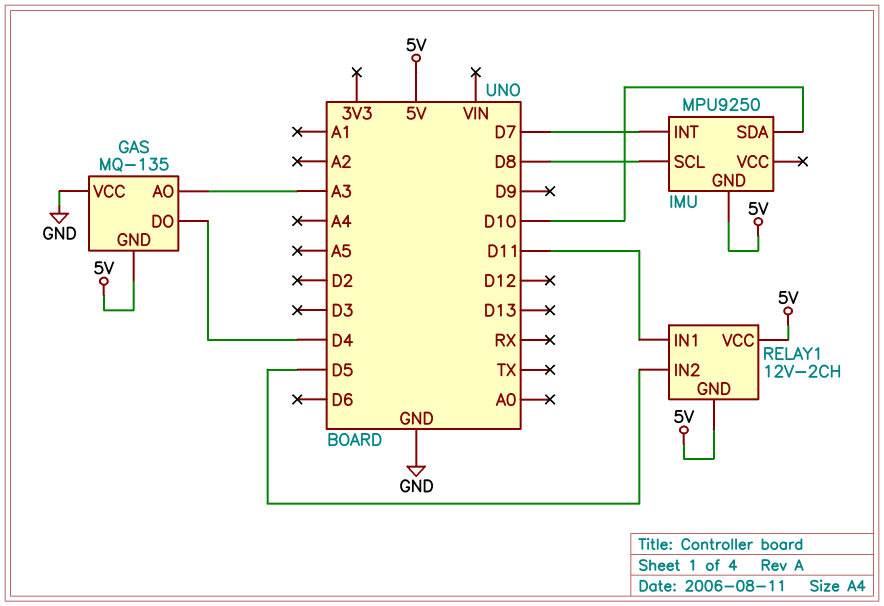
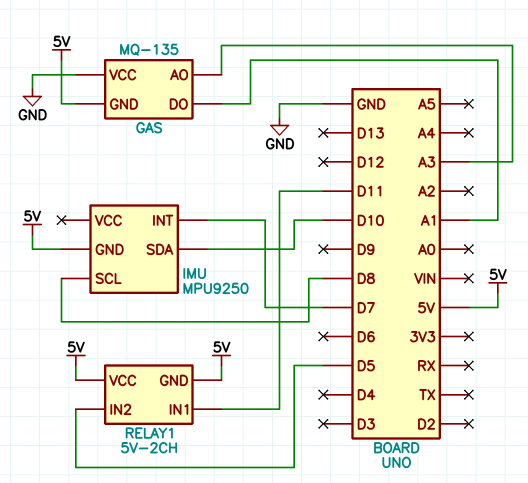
GAS pin DO: D4 -> A1
RELAY1: 12V-2CH -> 5V-2CH

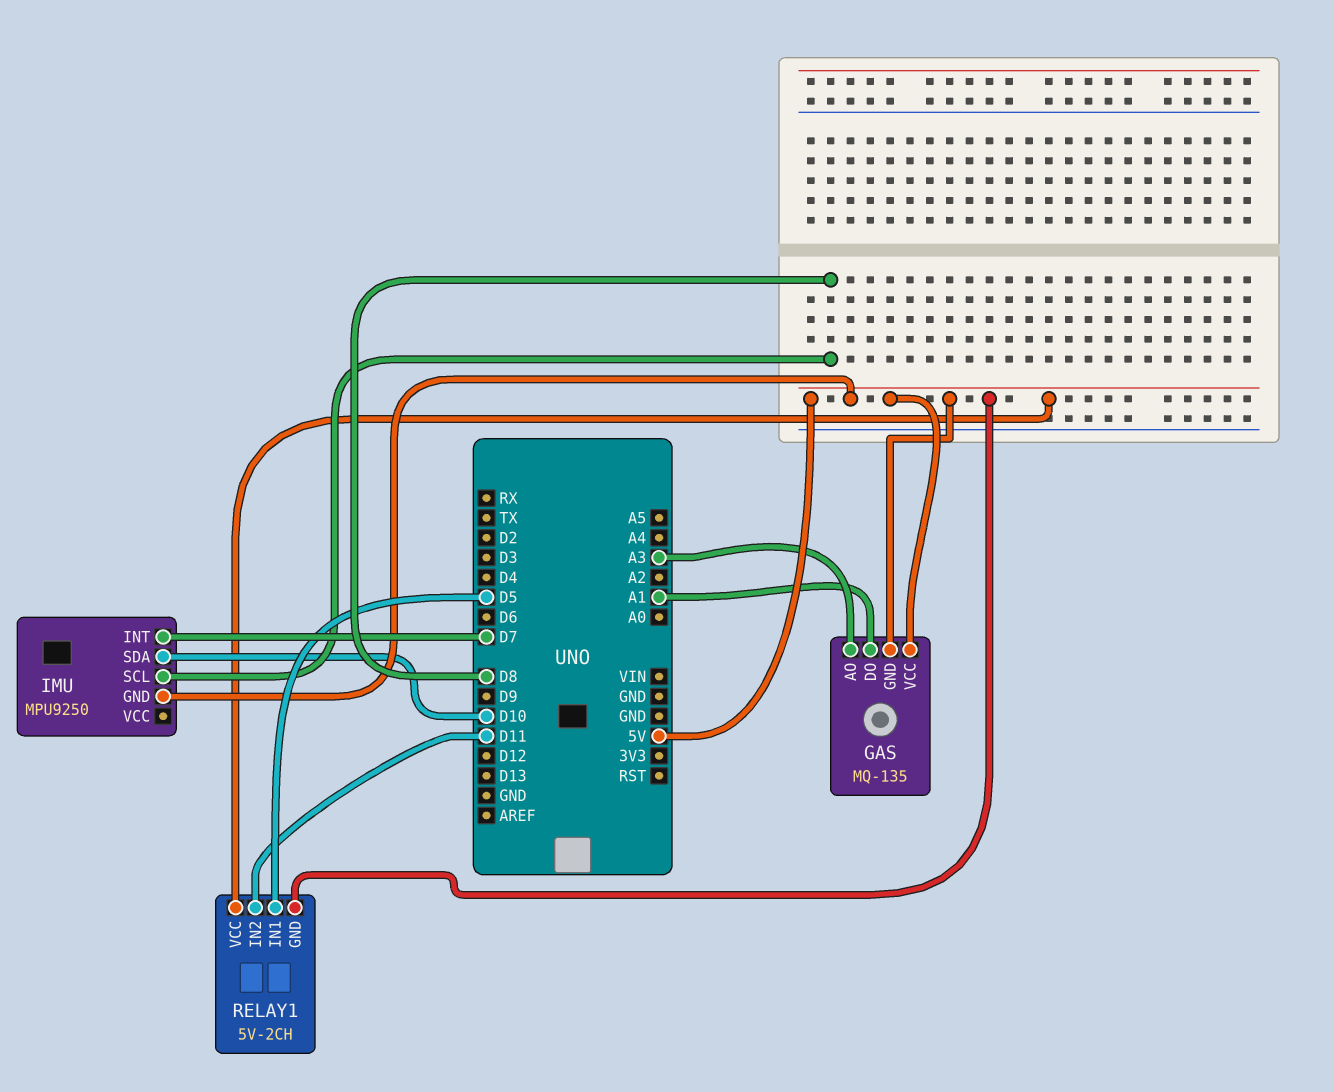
GAS pin VCC: GND -> 5V
RELAY1 pin IN1: D11 -> D5
RELAY1 pin IN2: D5 -> D11

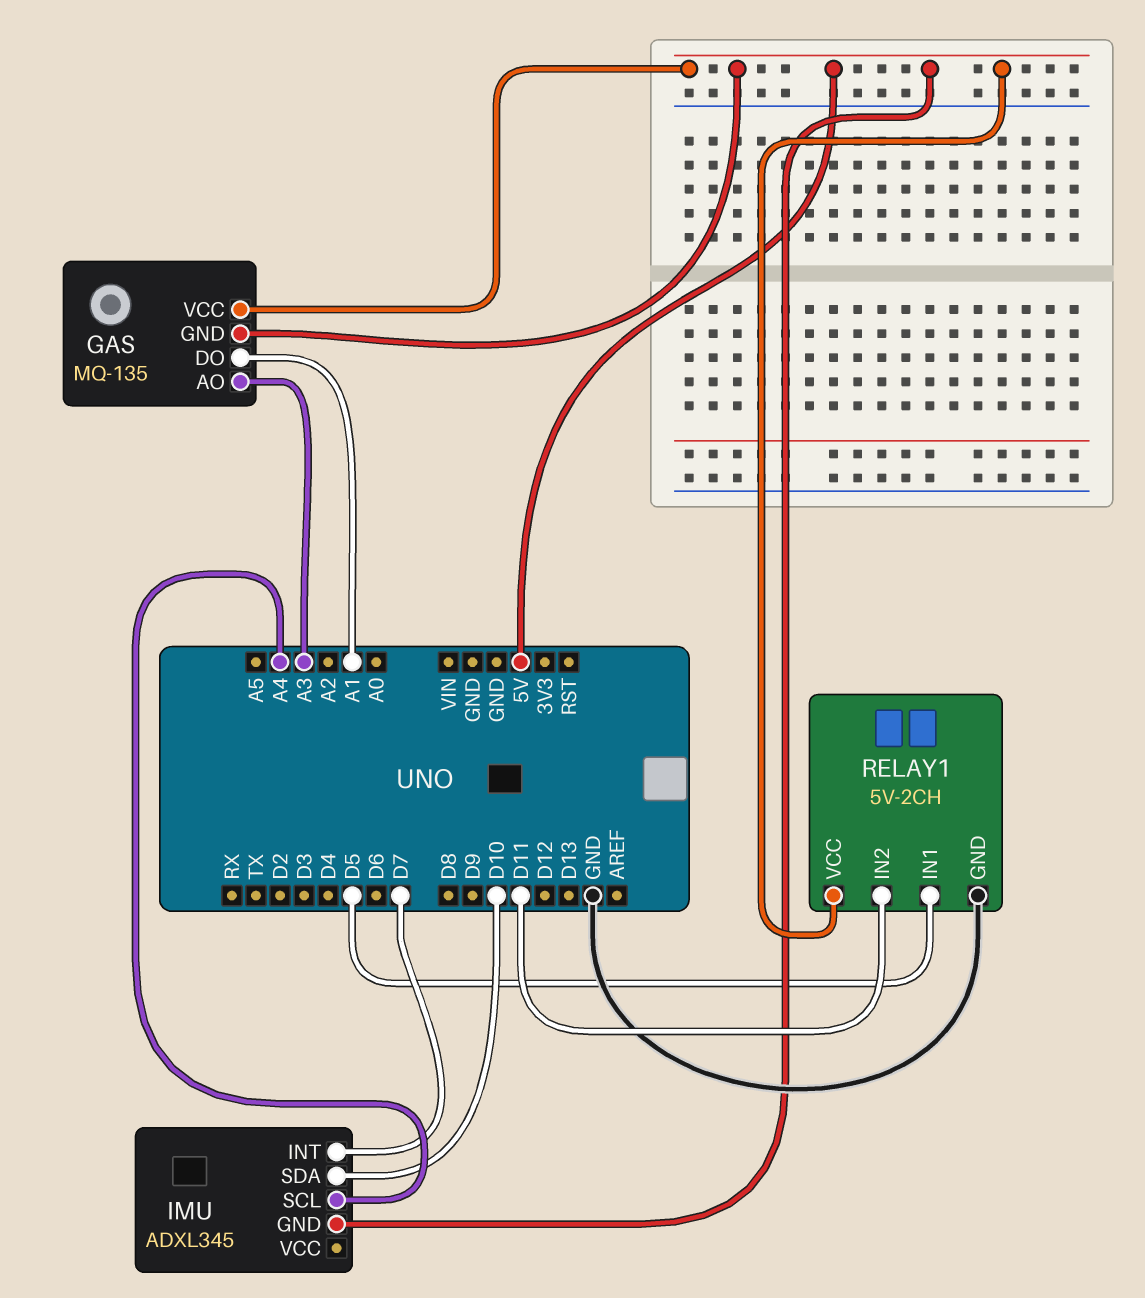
IMU: MPU9250 -> ADXL345
IMU pin SCL: D8 -> A4
RELAY1 pin GND: 5V -> GND

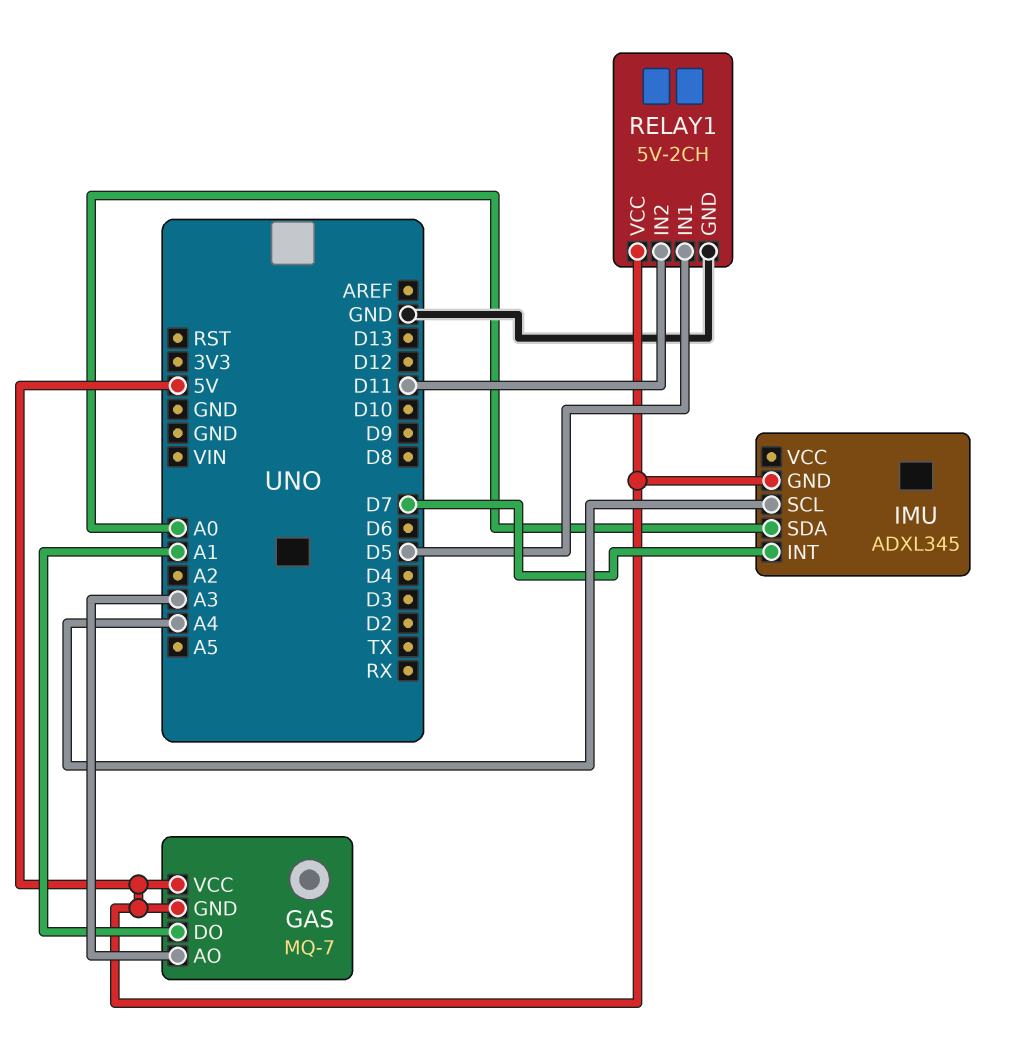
GAS: MQ-135 -> MQ-7
IMU pin SDA: D10 -> A0

